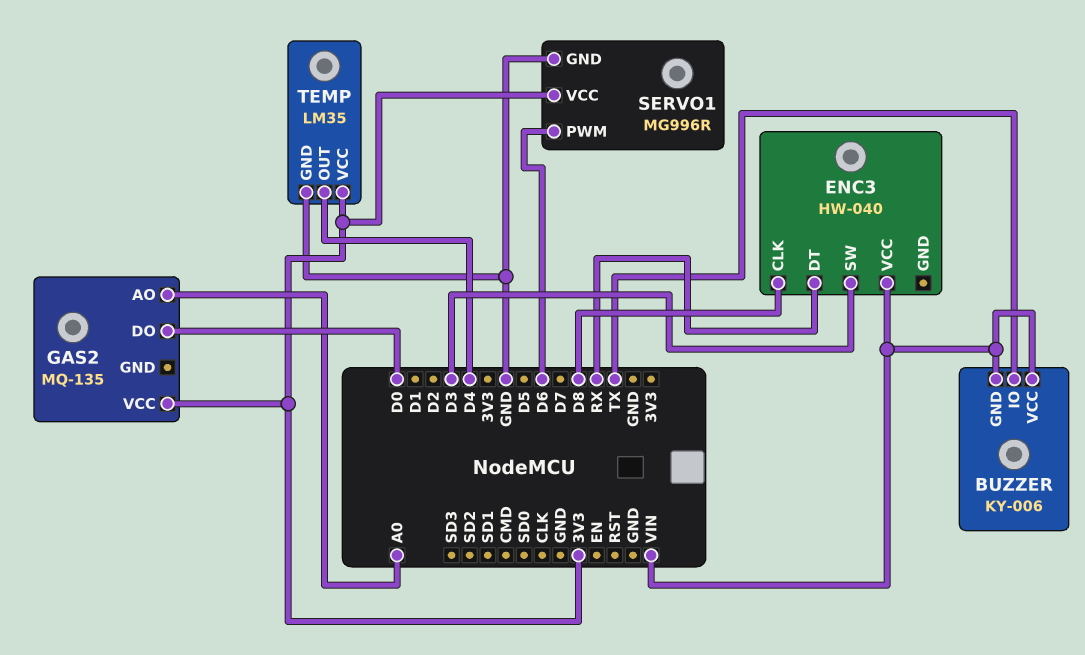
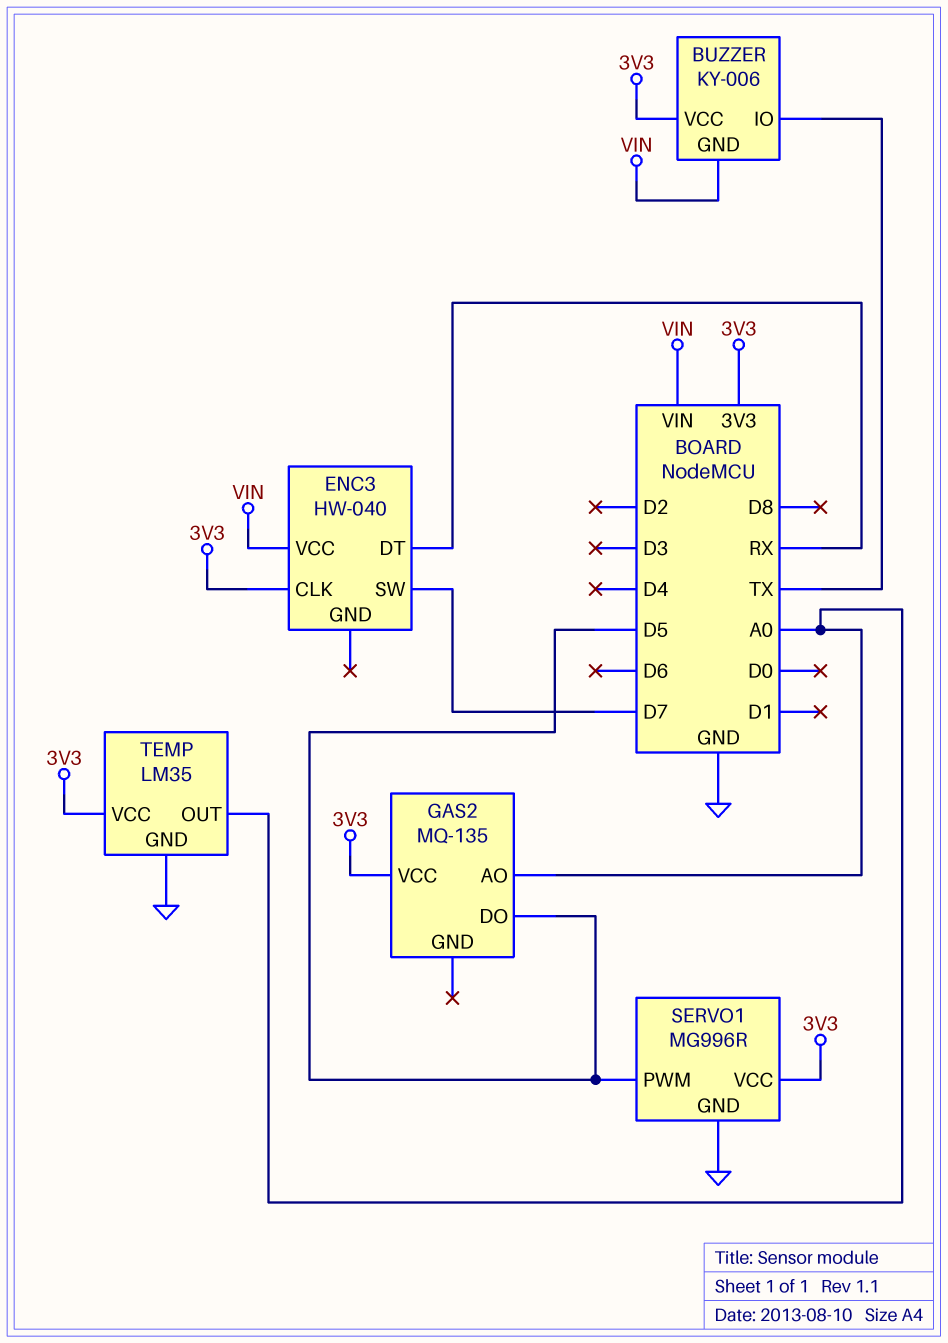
BUZZER pin VCC: VIN -> 3V3
ENC3 pin CLK: D8 -> 3V3
ENC3 pin SW: D3 -> D7
GAS2 pin DO: D0 -> D5
SERVO1 pin PWM: D6 -> D5
TEMP pin OUT: D4 -> A0

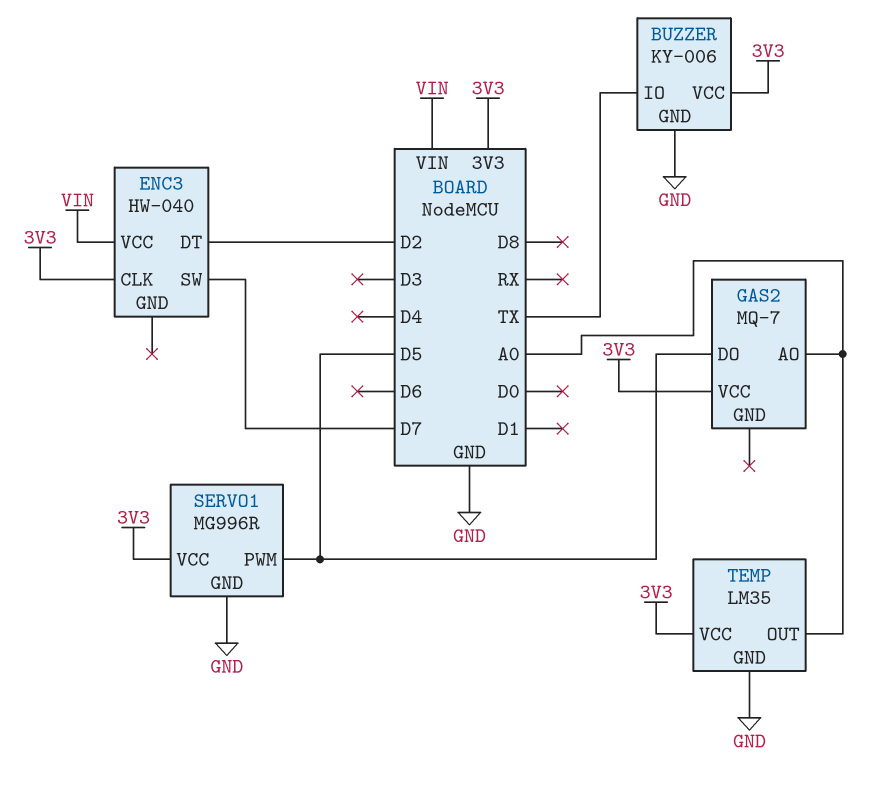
BUZZER pin GND: VIN -> GND
ENC3 pin DT: RX -> D2
GAS2: MQ-135 -> MQ-7

